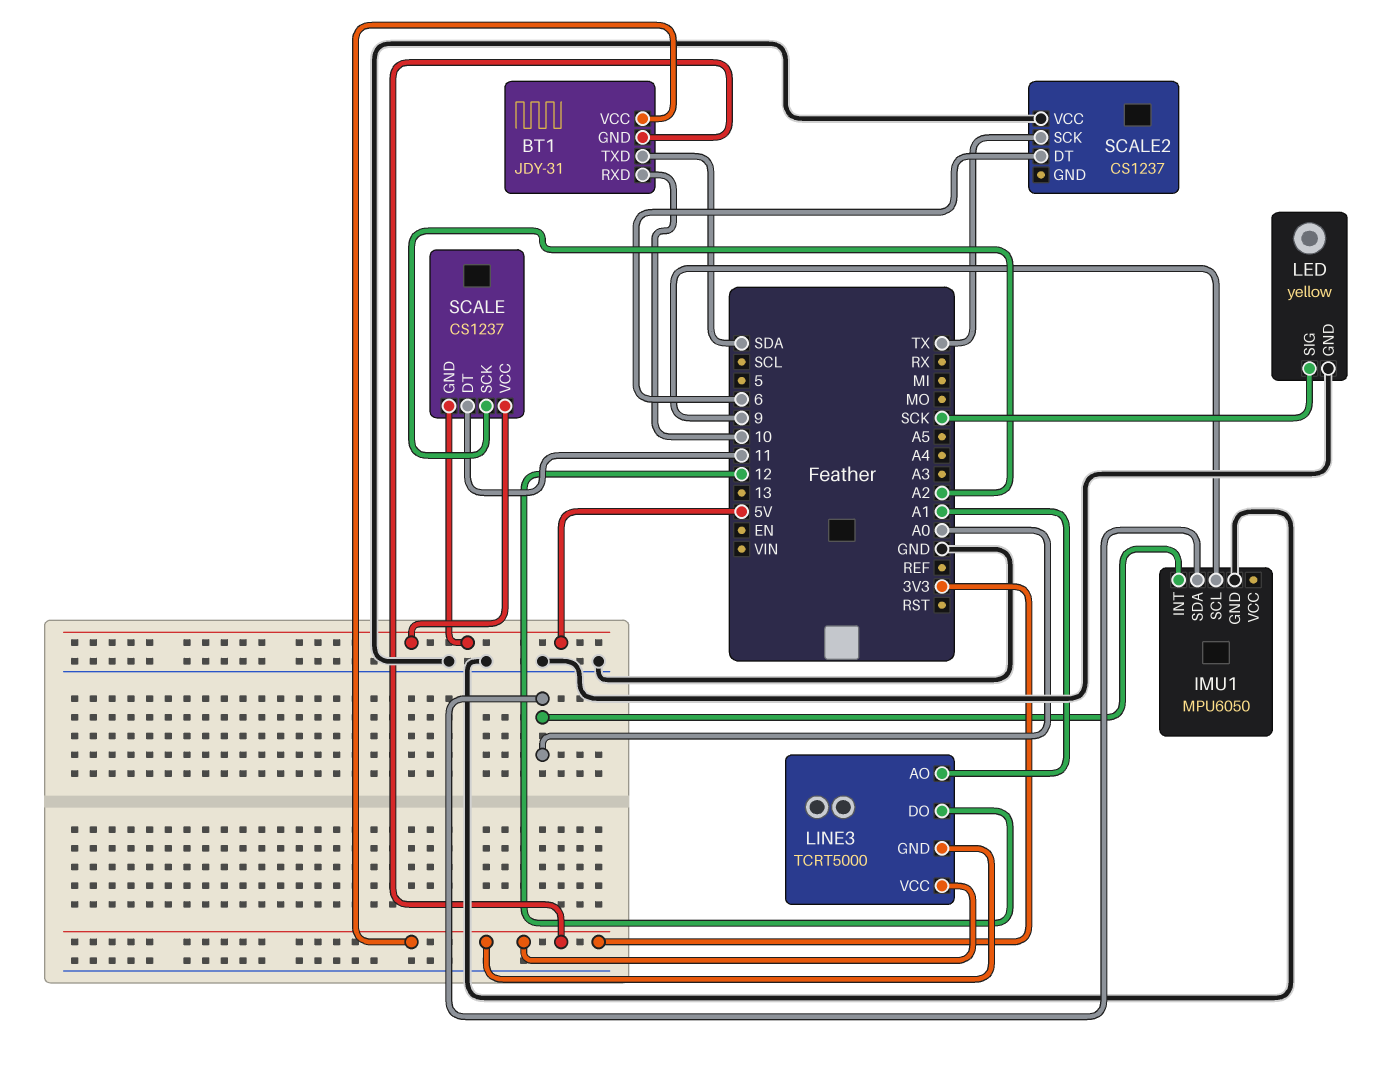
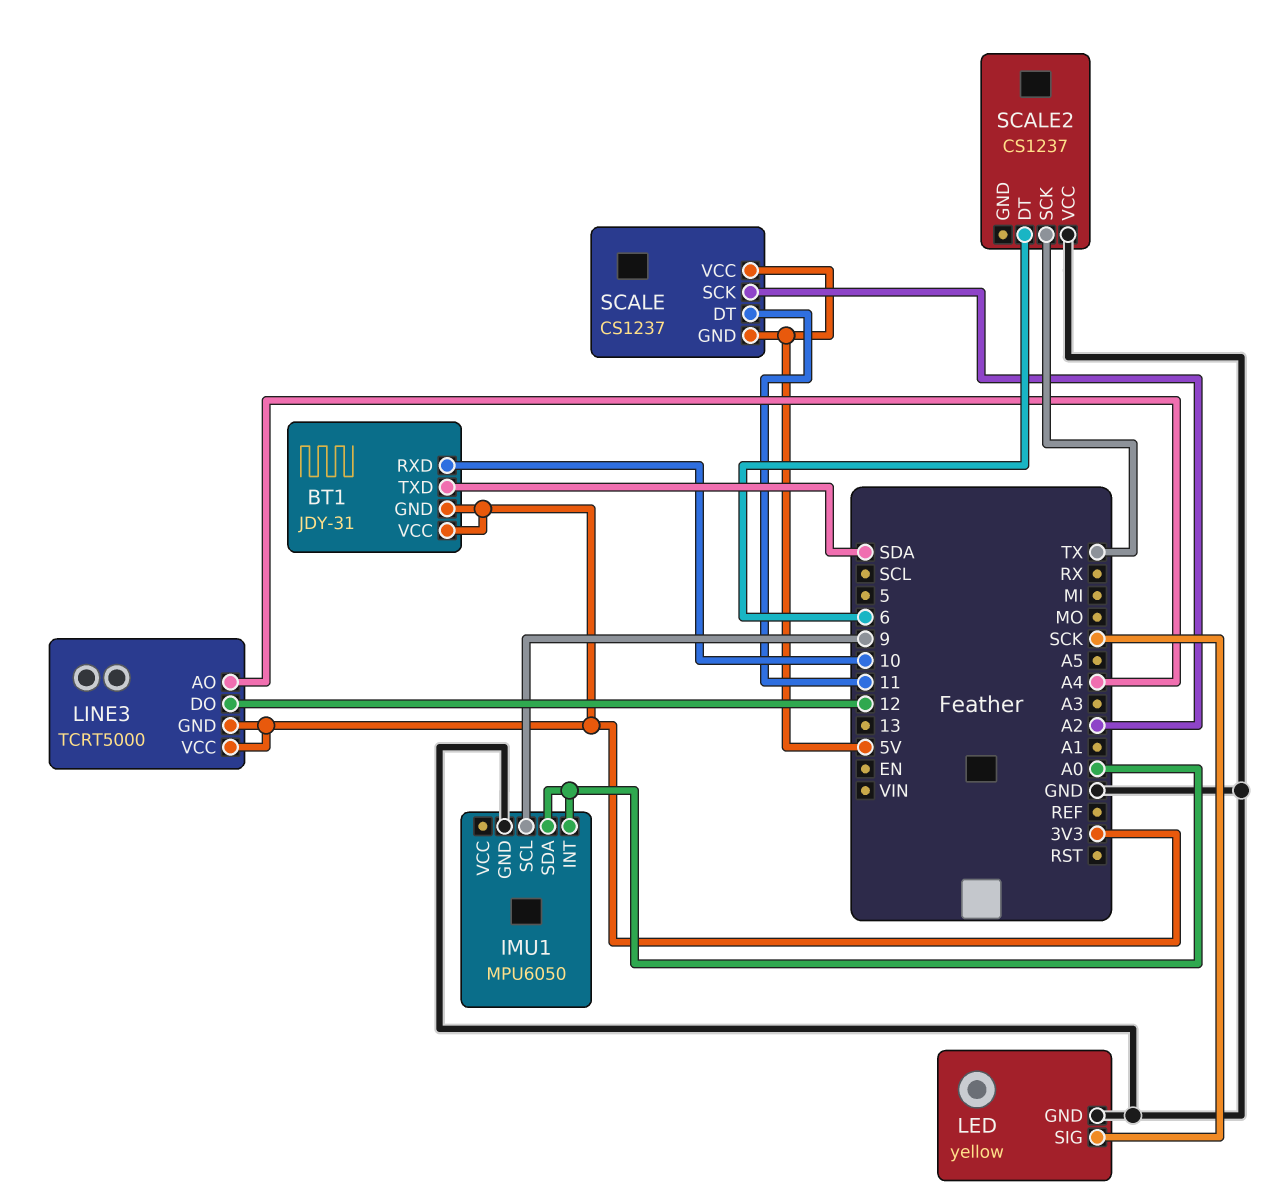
LINE3 pin AO: A1 -> A4

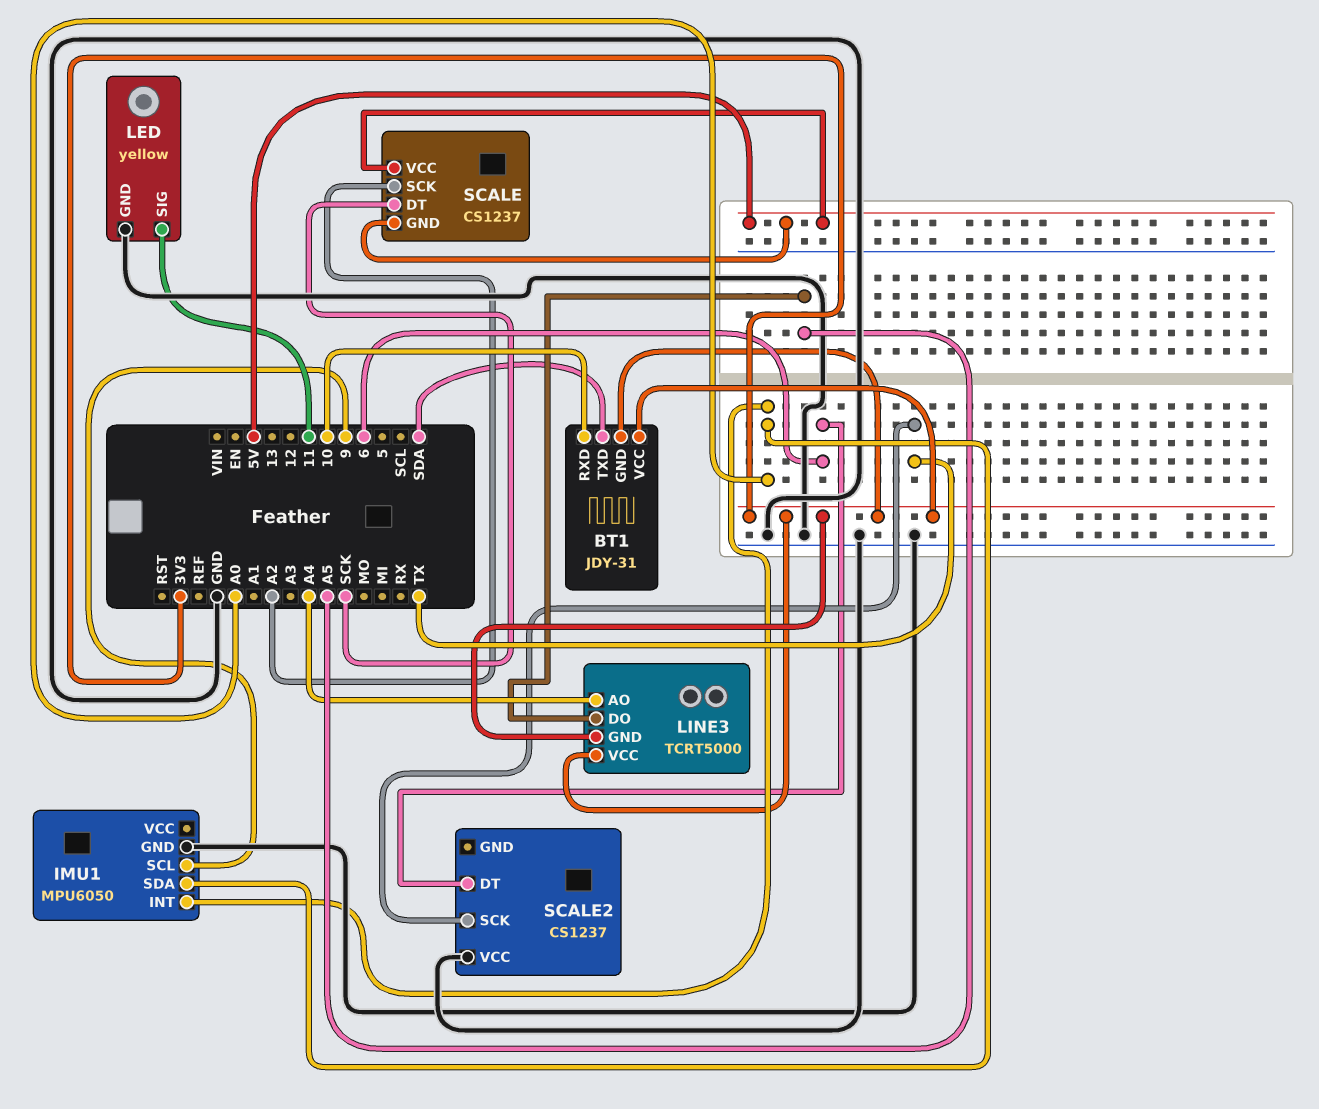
LED pin SIG: SCK -> 11
LINE3 pin DO: 12 -> A5
SCALE pin DT: 11 -> SCK

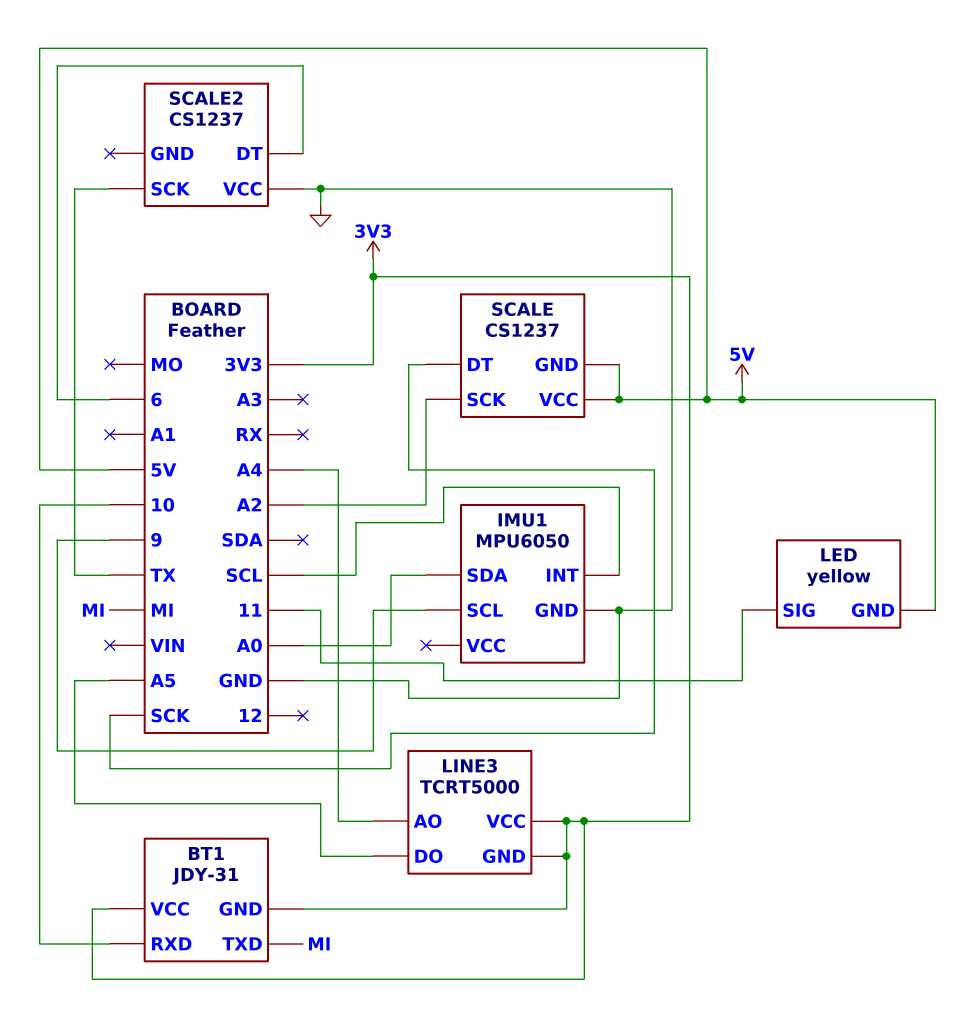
BT1 pin TXD: SDA -> MI
IMU1 pin INT: A0 -> SCL
LED pin GND: GND -> 5V

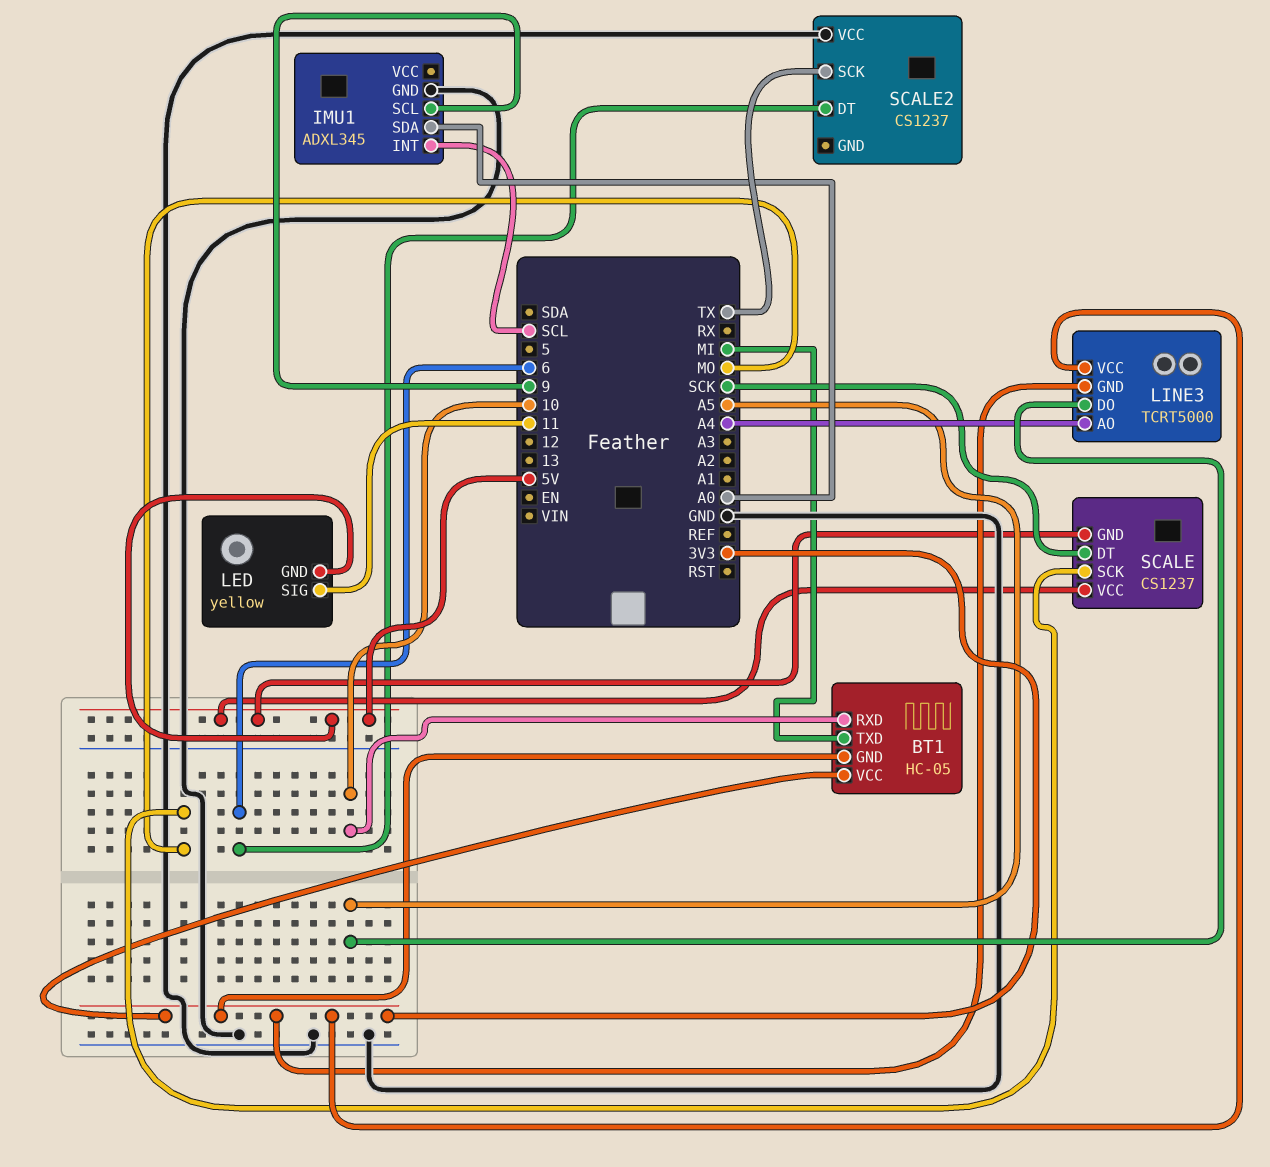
BT1: JDY-31 -> HC-05
IMU1: MPU6050 -> ADXL345
SCALE pin SCK: A2 -> MO

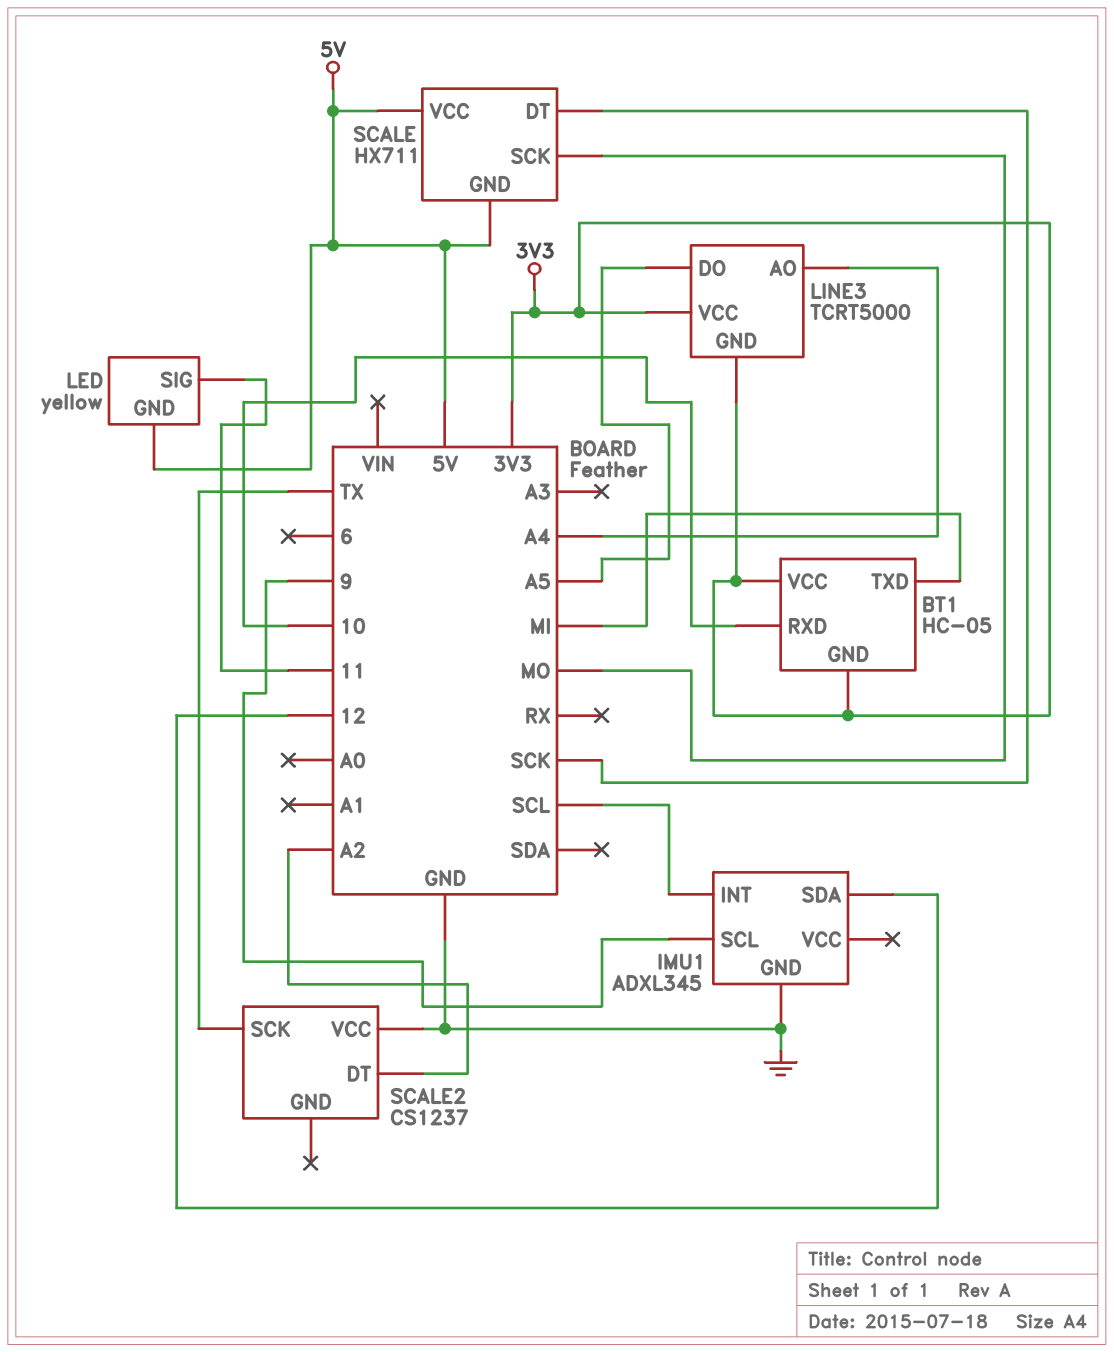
IMU1 pin SDA: A0 -> 12
SCALE: CS1237 -> HX711
SCALE2 pin DT: 6 -> A2

